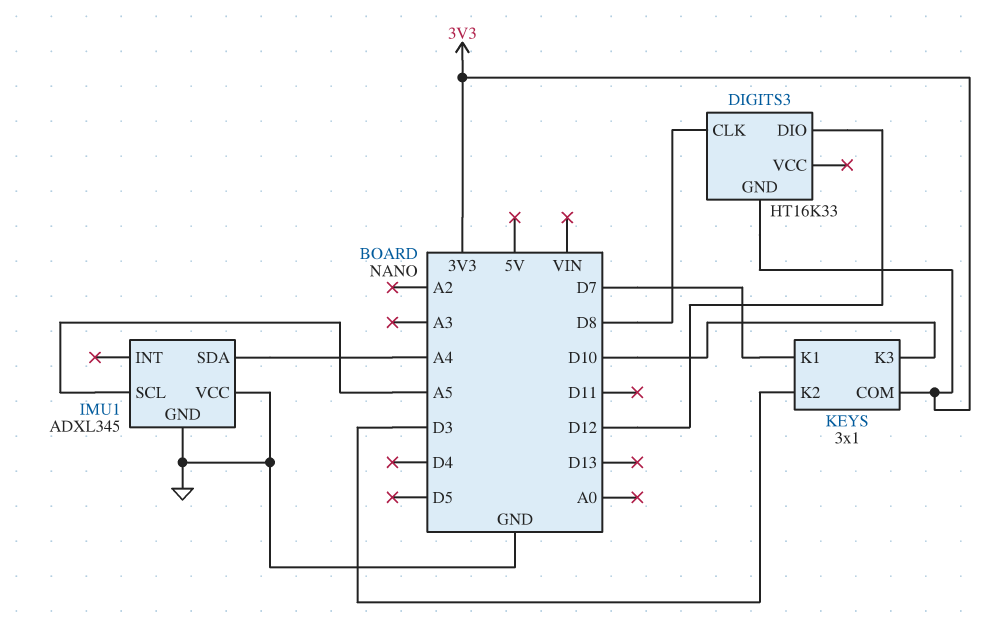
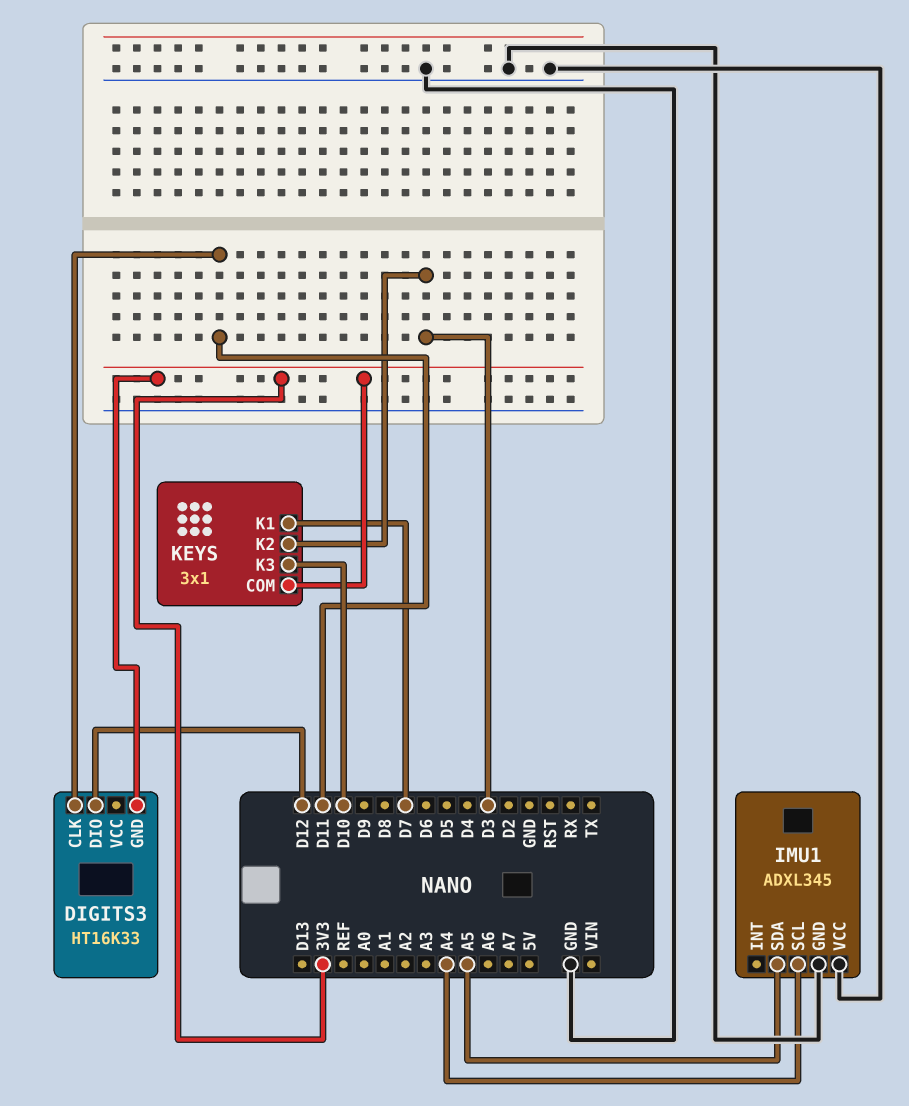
DIGITS3 pin CLK: D8 -> D11
IMU1 pin SCL: A5 -> A4
IMU1 pin SDA: A4 -> A5

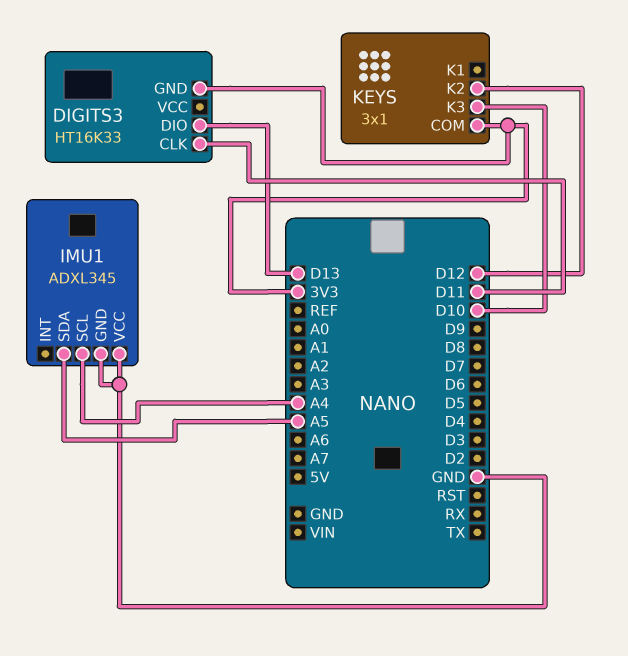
DIGITS3 pin DIO: D12 -> D13
KEYS pin K1: D7 -> none
KEYS pin K2: D3 -> D12

